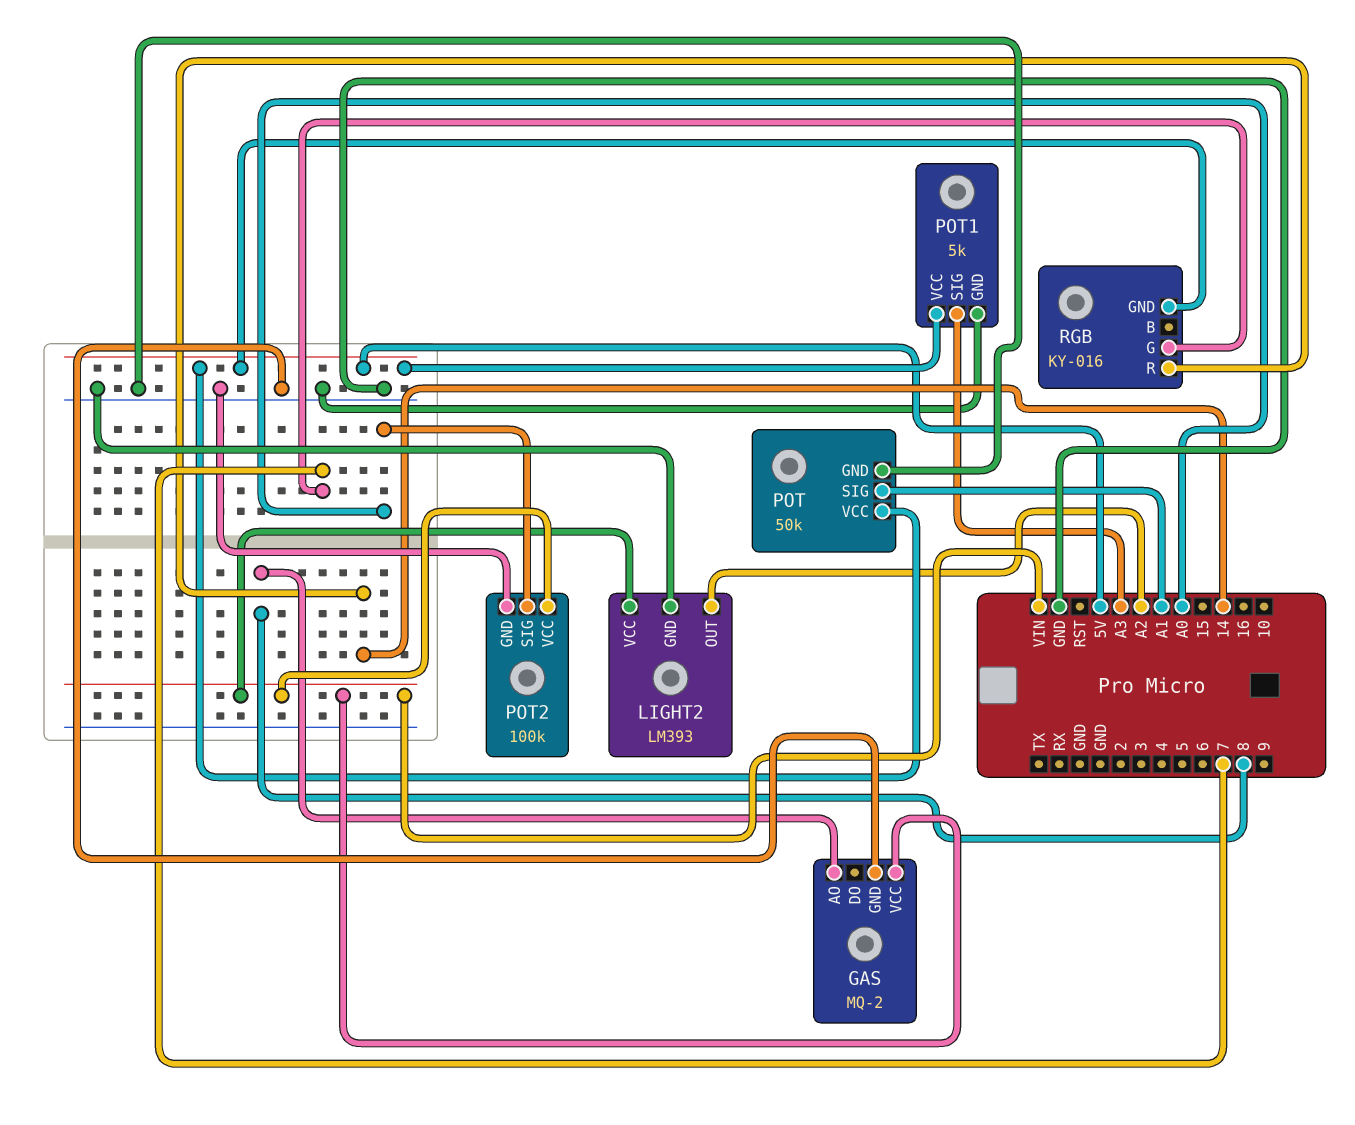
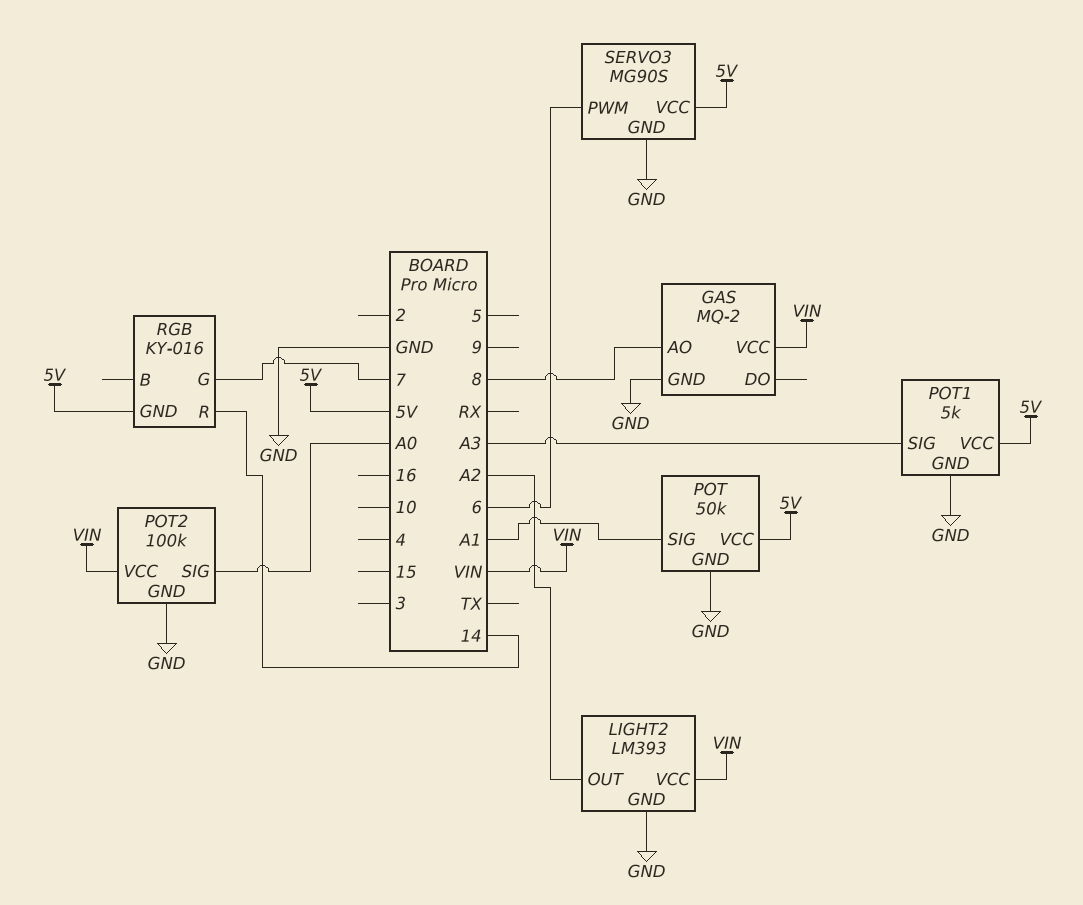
SERVO3: none -> MG90S
SERVO3 pin GND: none -> GND
SERVO3 pin PWM: none -> 6
SERVO3 pin VCC: none -> 5V

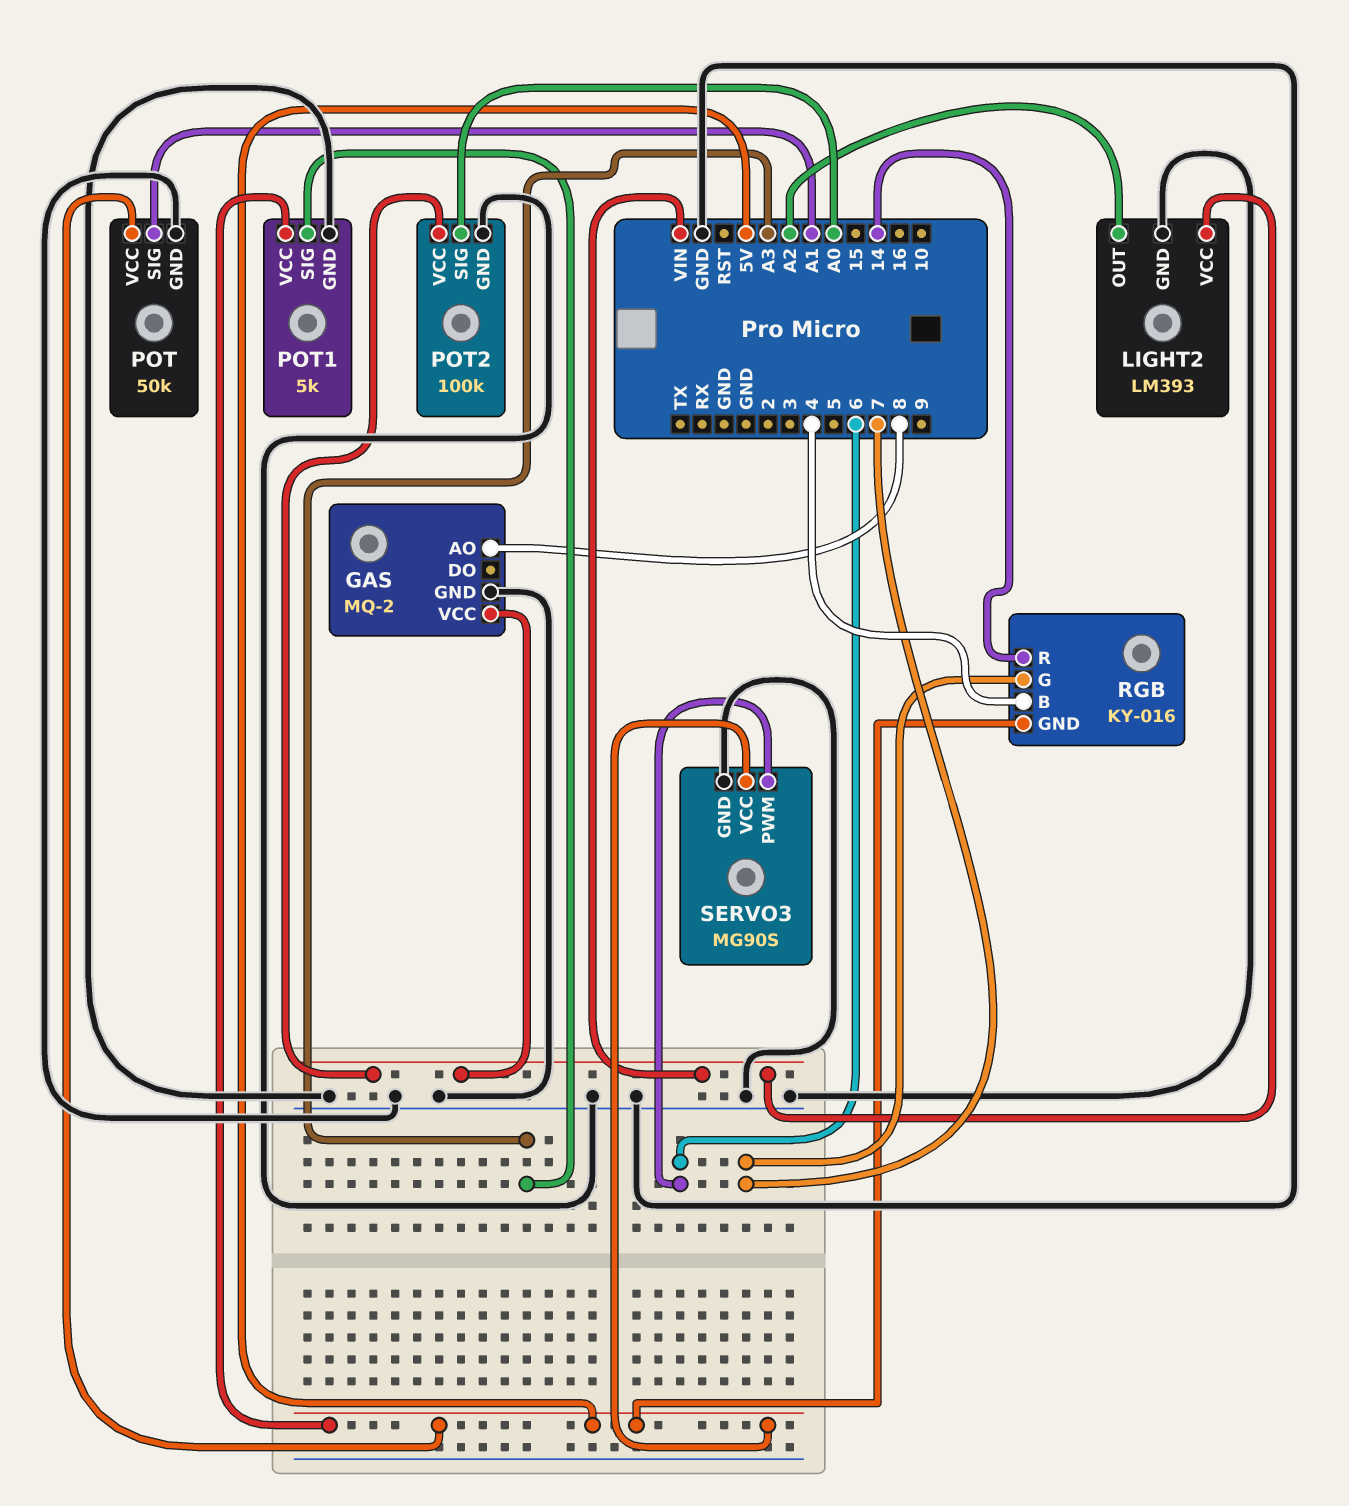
RGB pin B: none -> 4

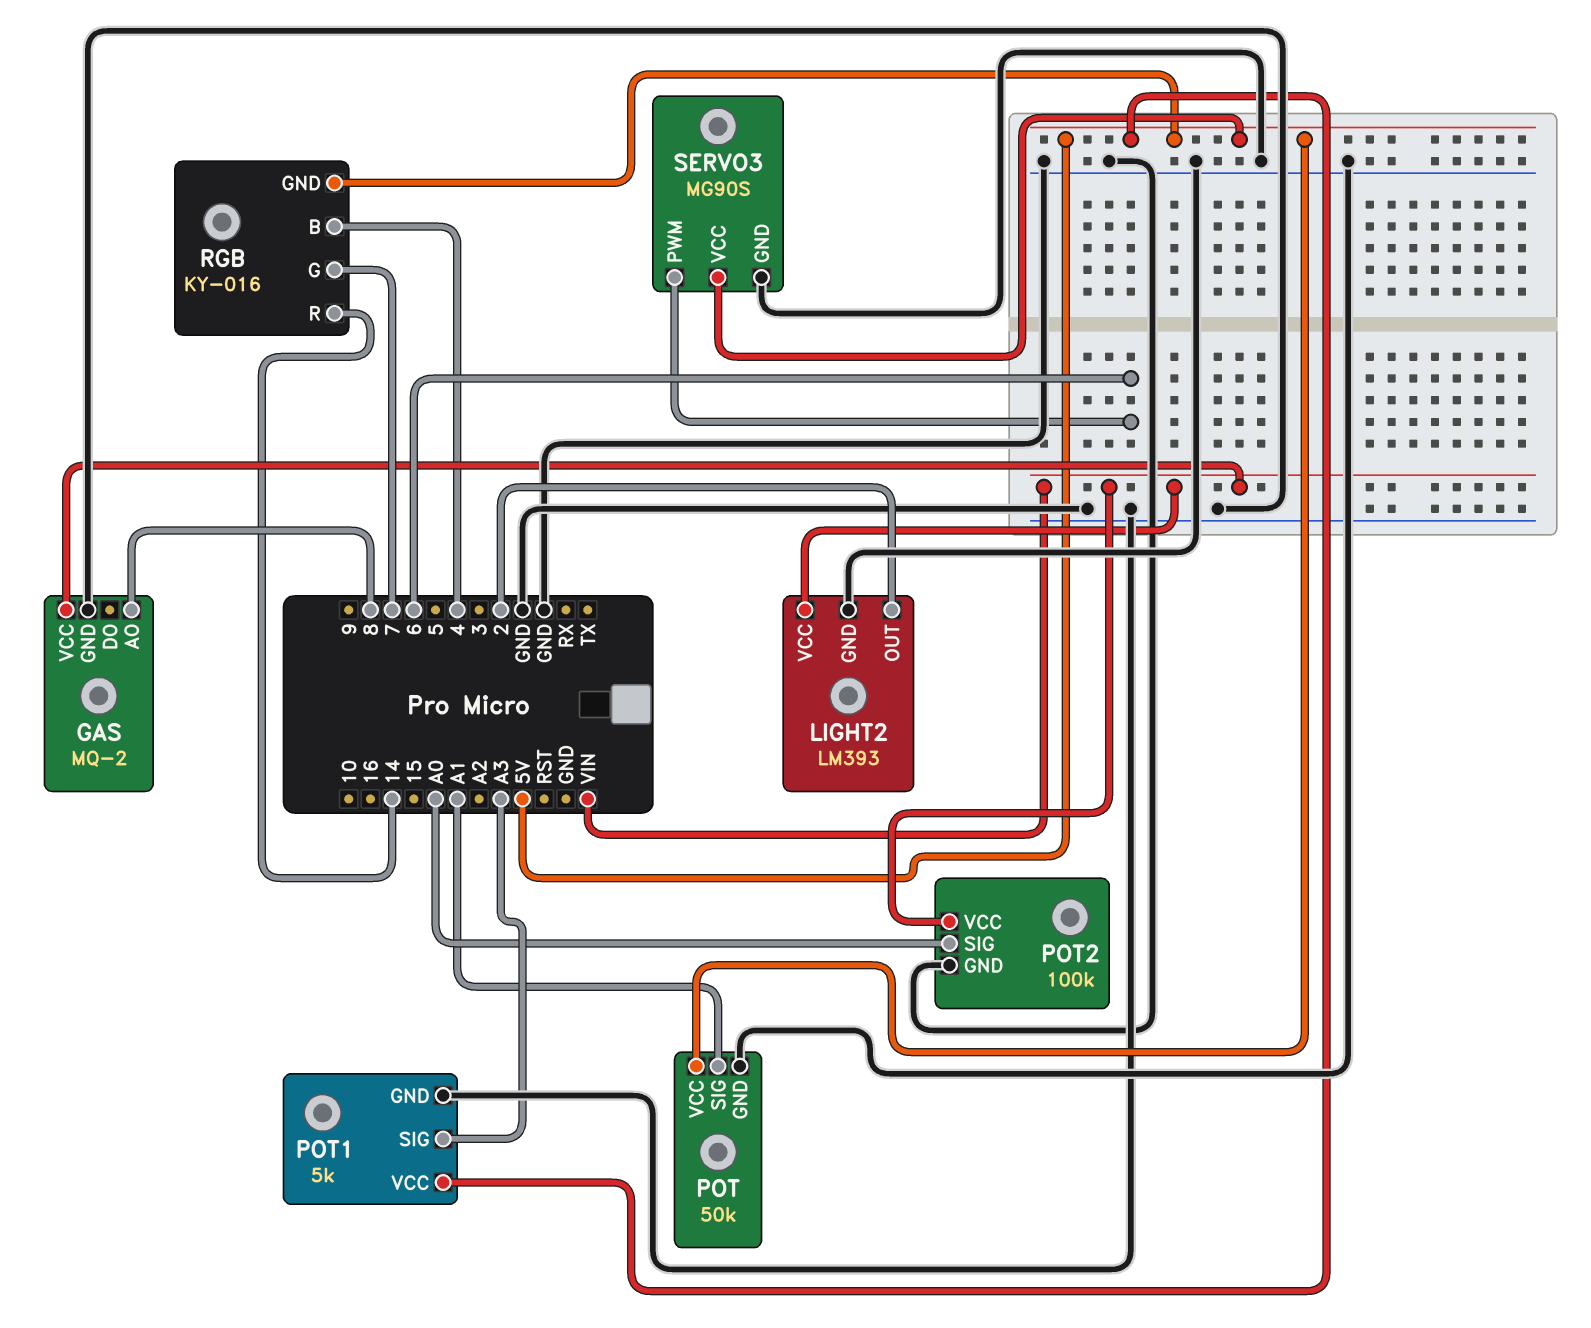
LIGHT2 pin OUT: A2 -> 2

